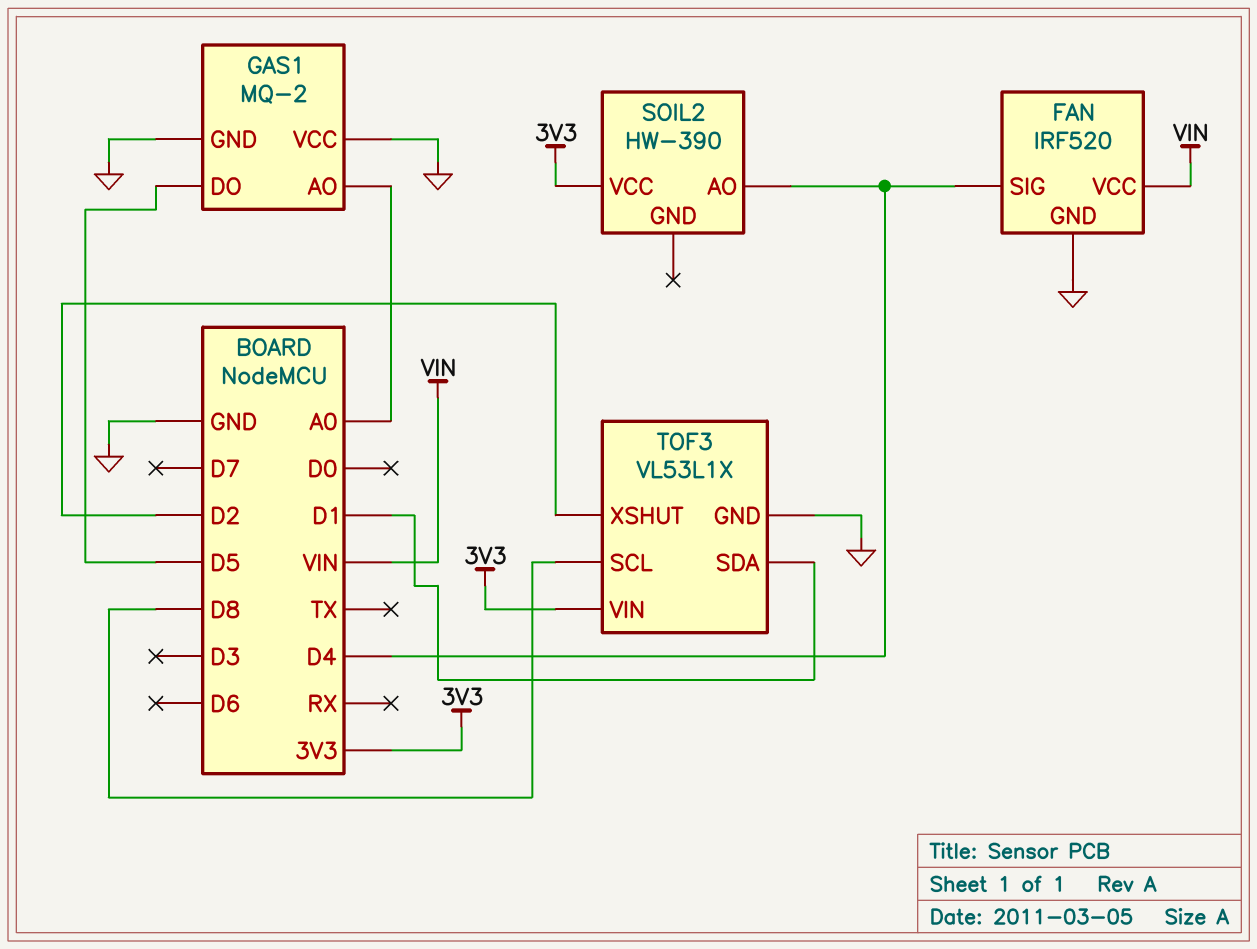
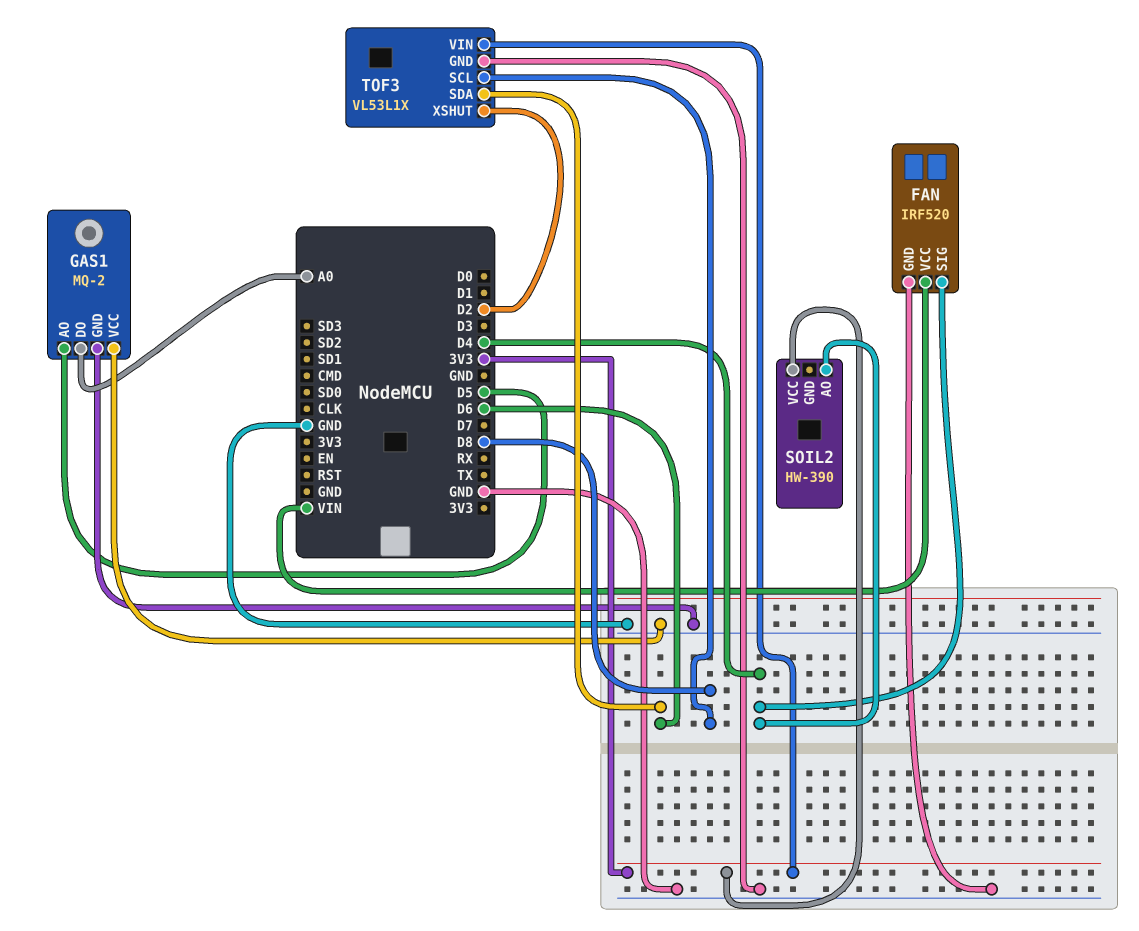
GAS1 pin AO: A0 -> D5
GAS1 pin DO: D5 -> A0
TOF3 pin SDA: D1 -> D6

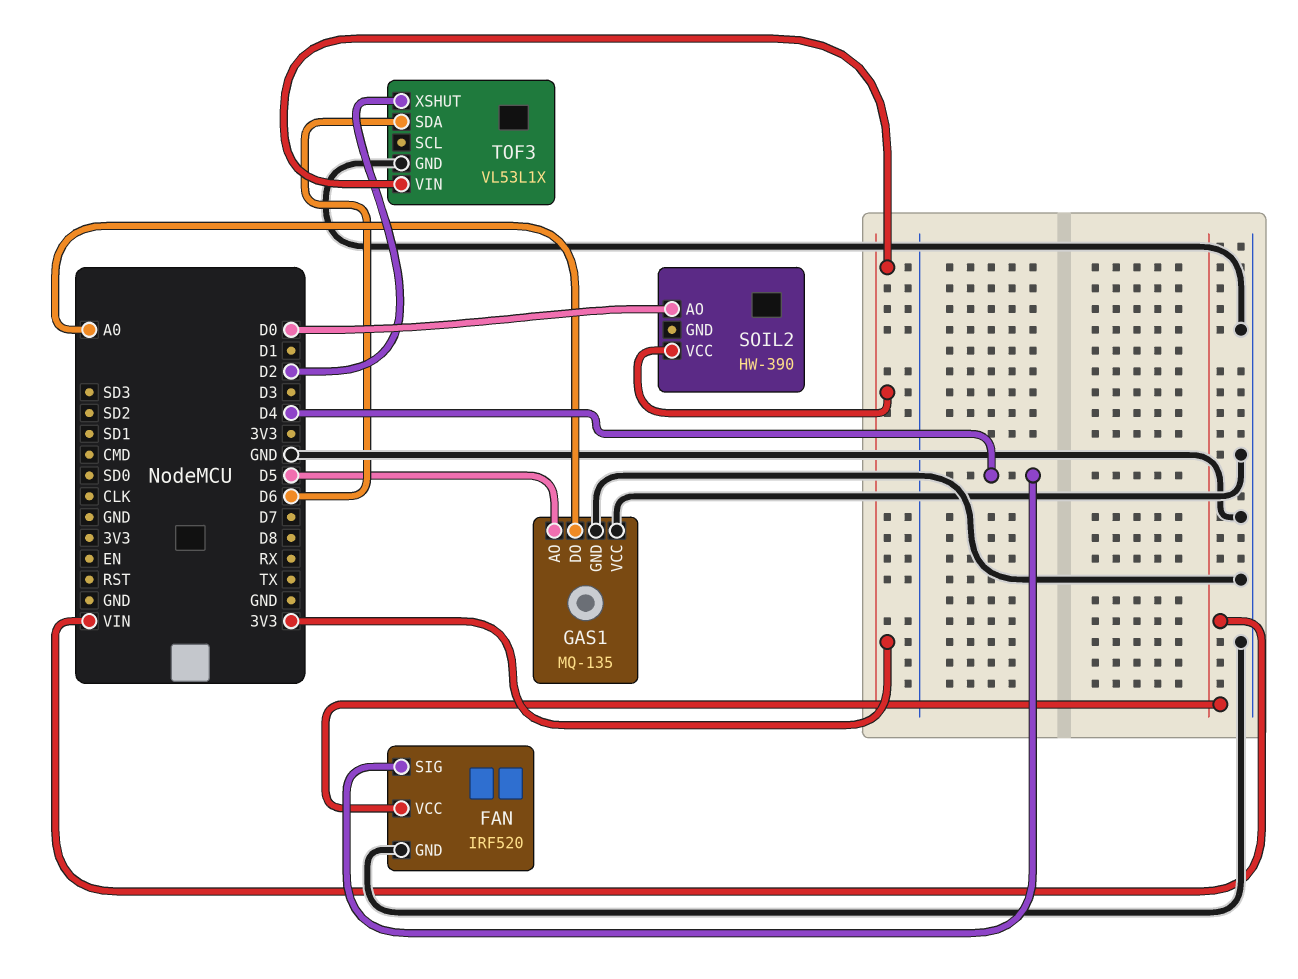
GAS1: MQ-2 -> MQ-135
SOIL2 pin AO: D4 -> D0
TOF3 pin SCL: D8 -> none

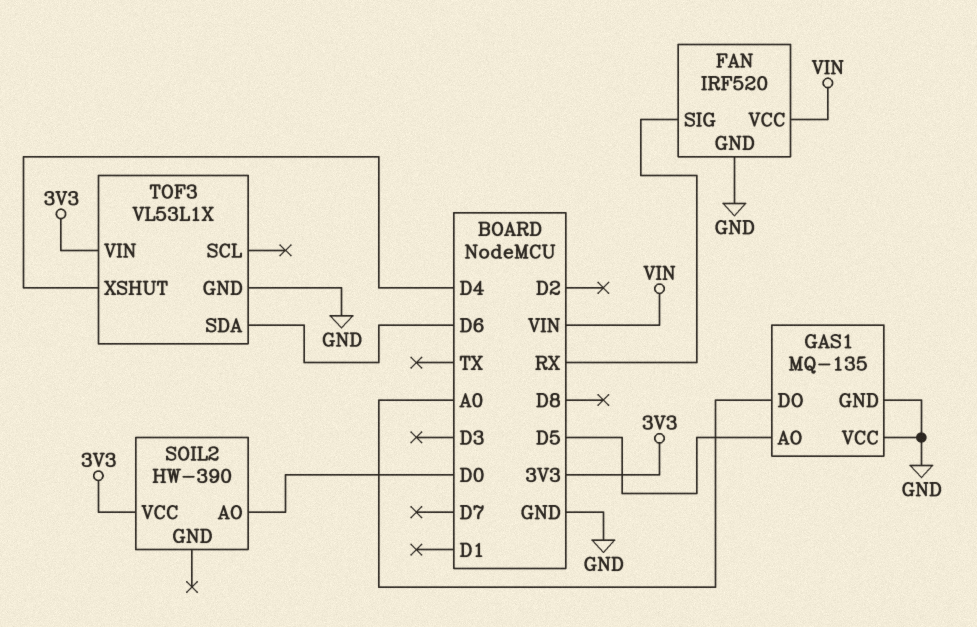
FAN pin SIG: D4 -> RX
TOF3 pin XSHUT: D2 -> D4

